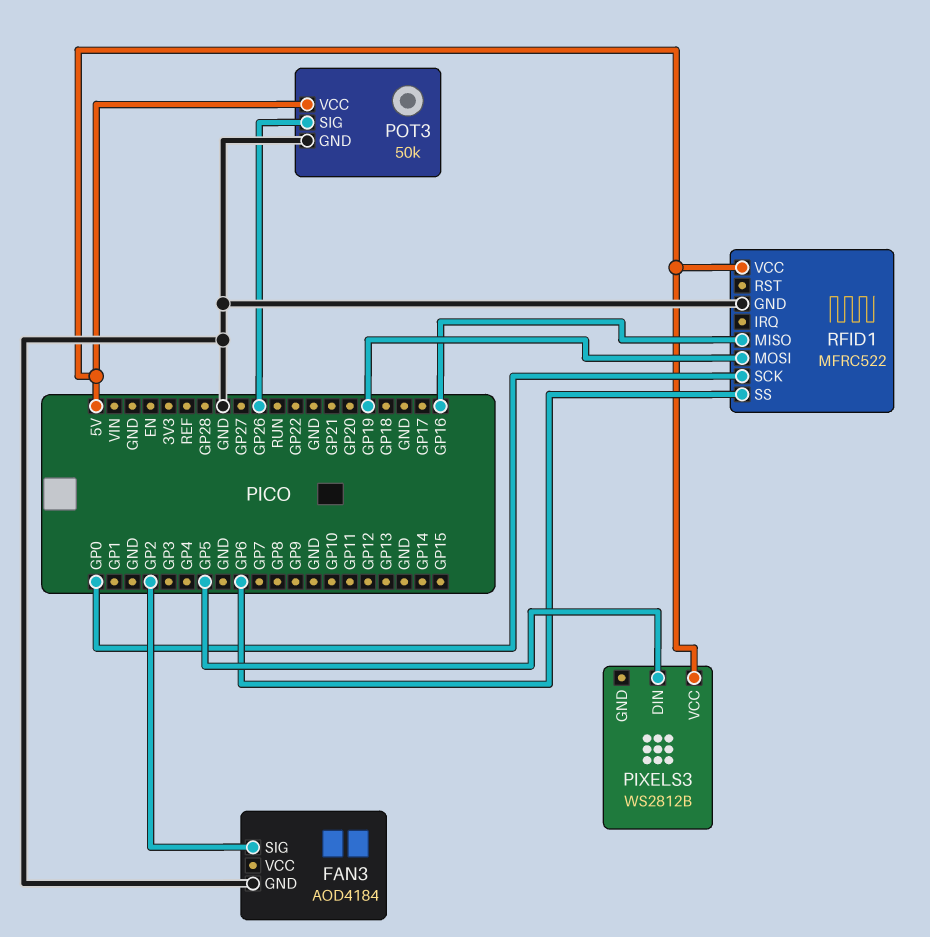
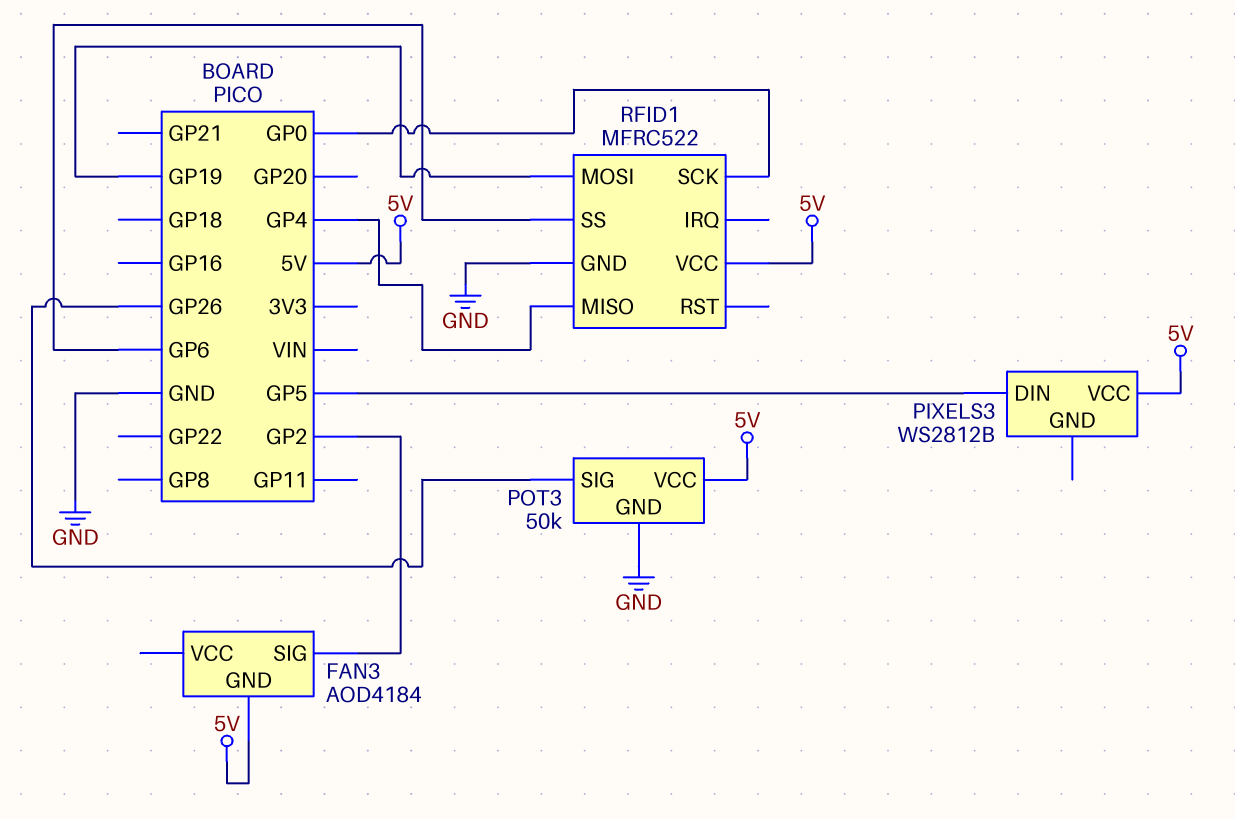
FAN3 pin GND: GND -> 5V
RFID1 pin MISO: GP16 -> GP4

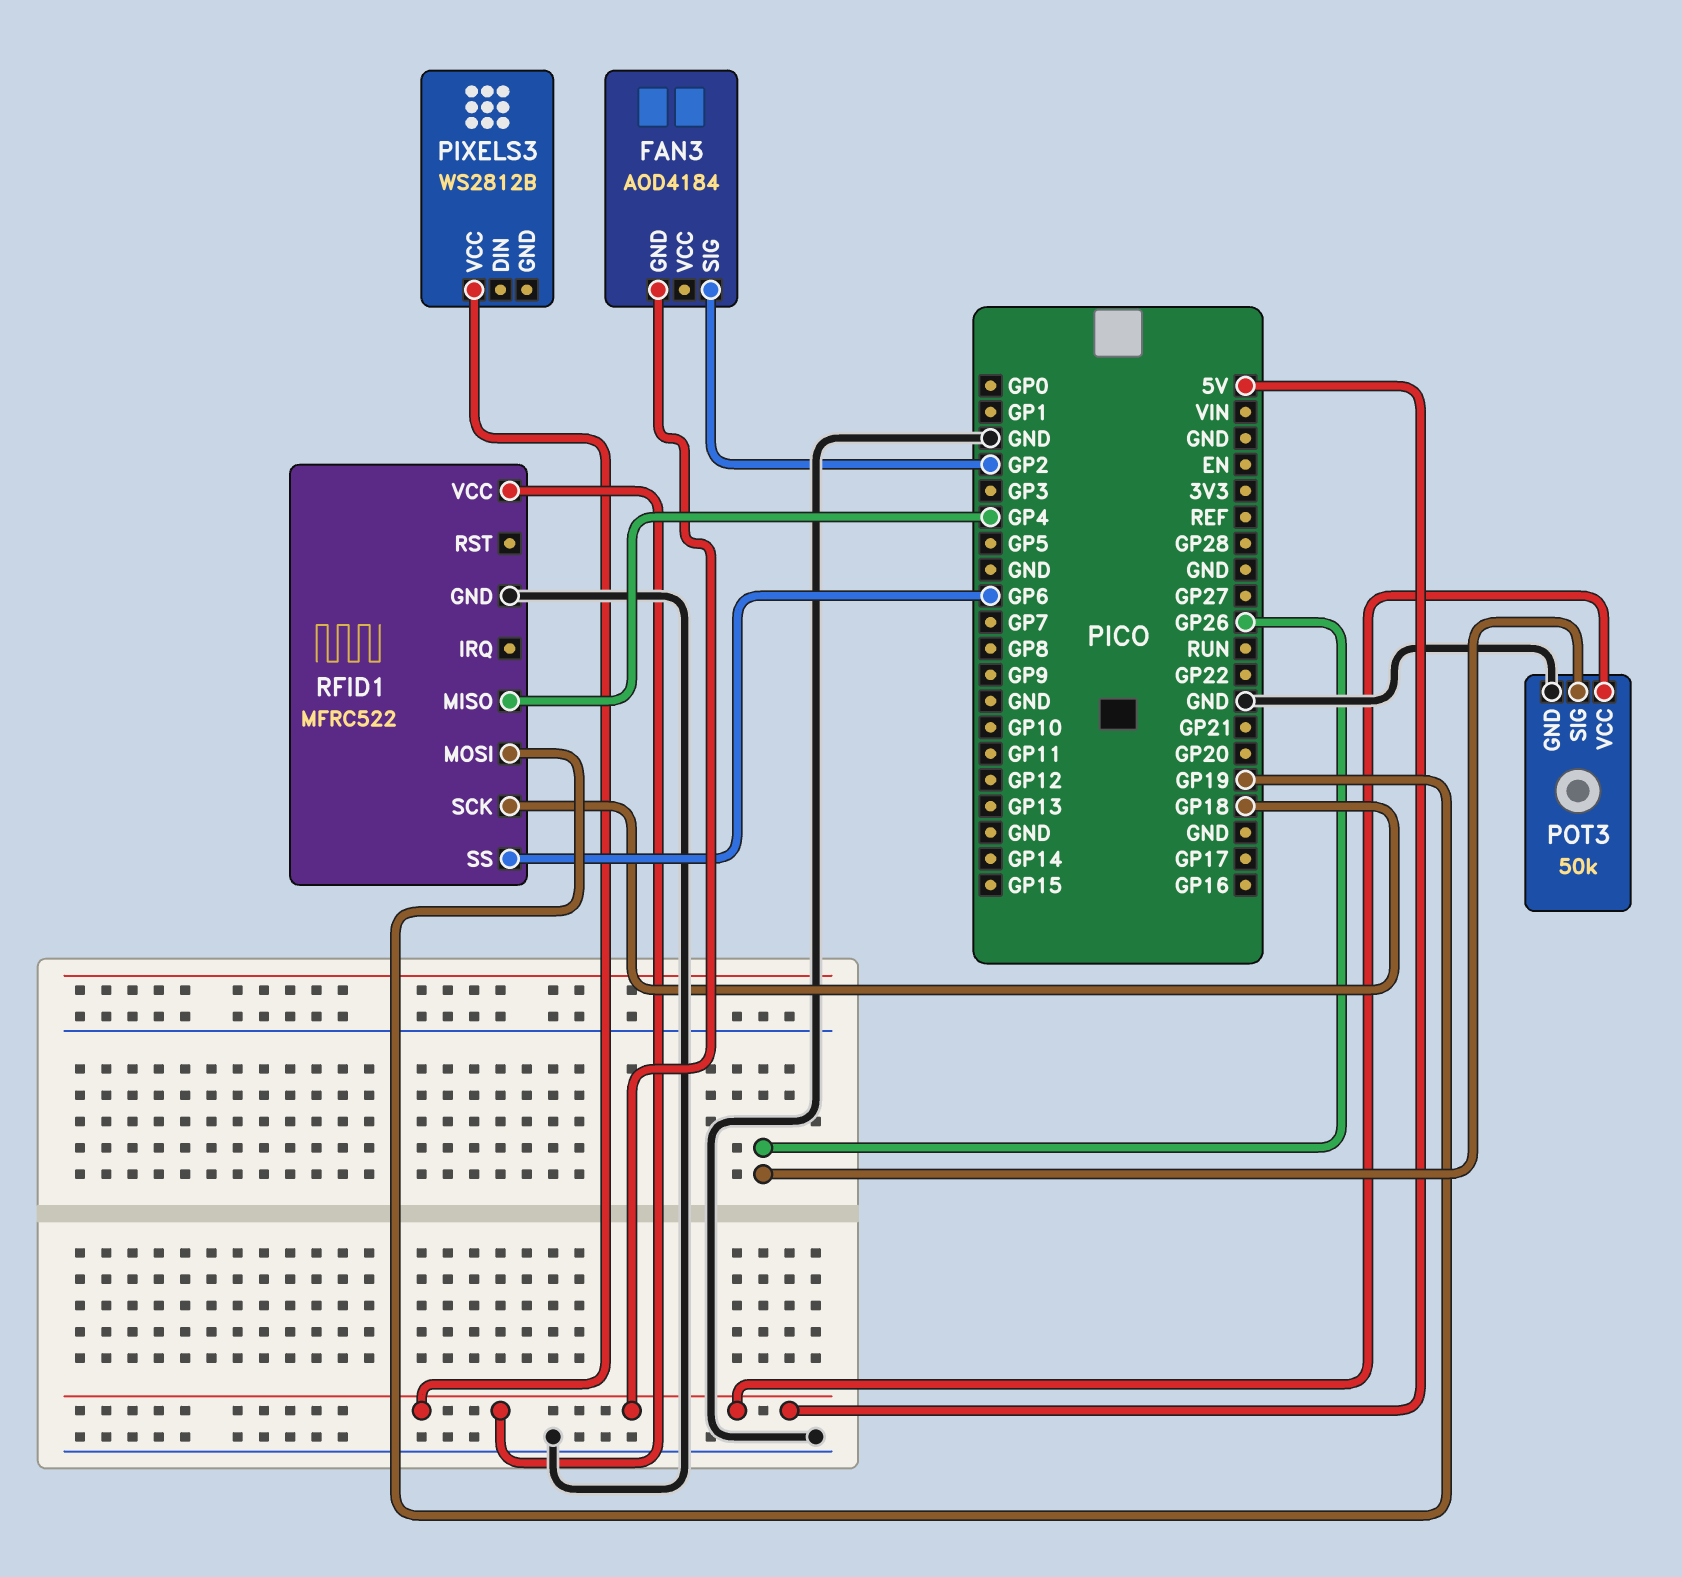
PIXELS3 pin DIN: GP5 -> none
RFID1 pin SCK: GP0 -> GP18

